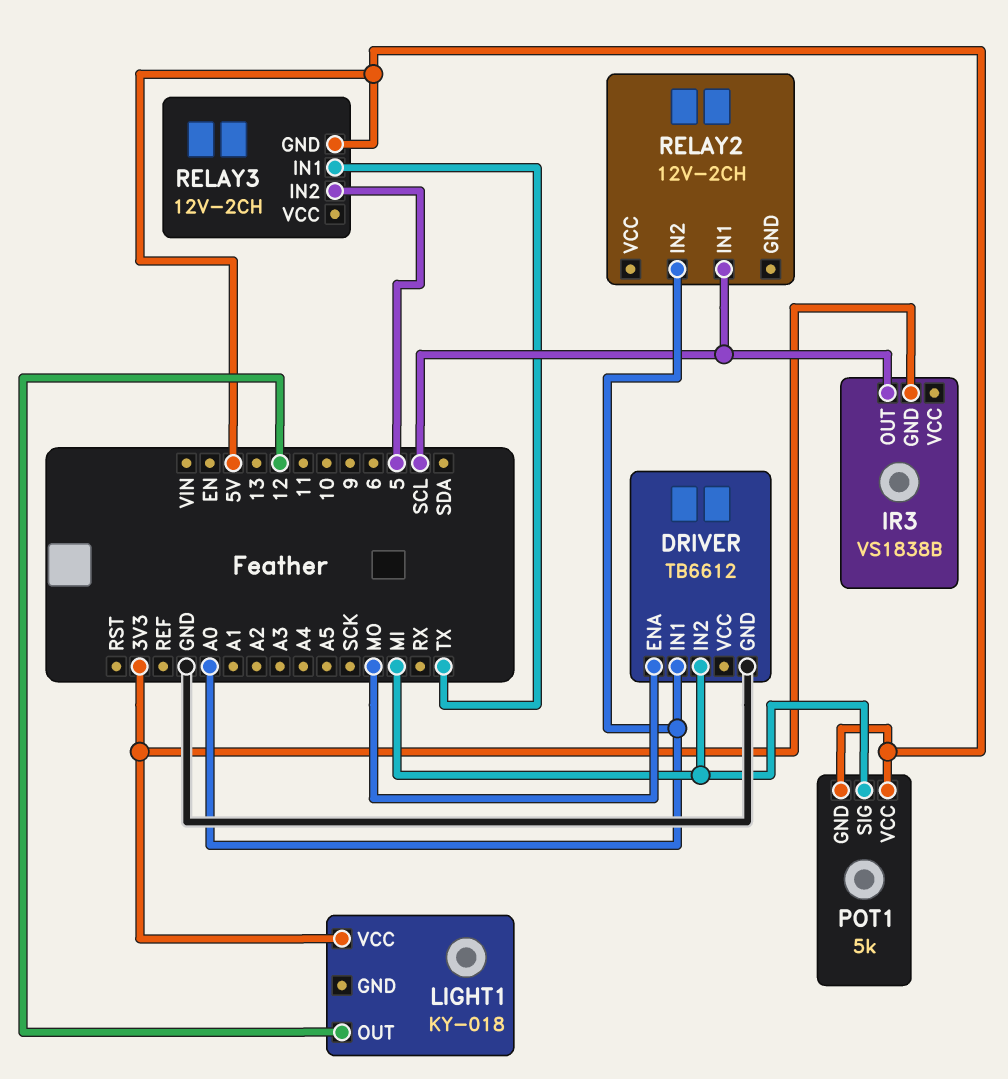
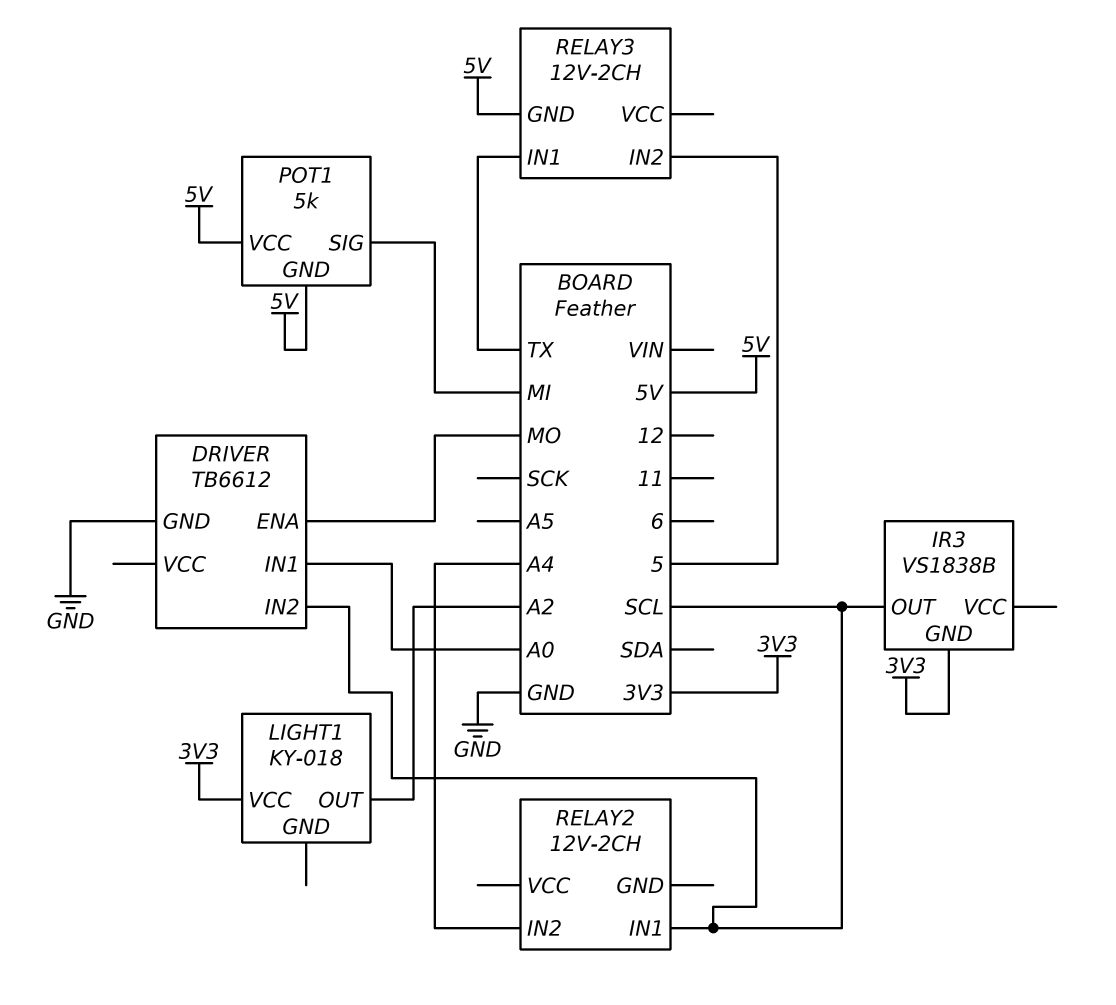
DRIVER pin IN2: MI -> SCL
LIGHT1 pin OUT: 12 -> A2
RELAY2 pin IN2: A0 -> A4

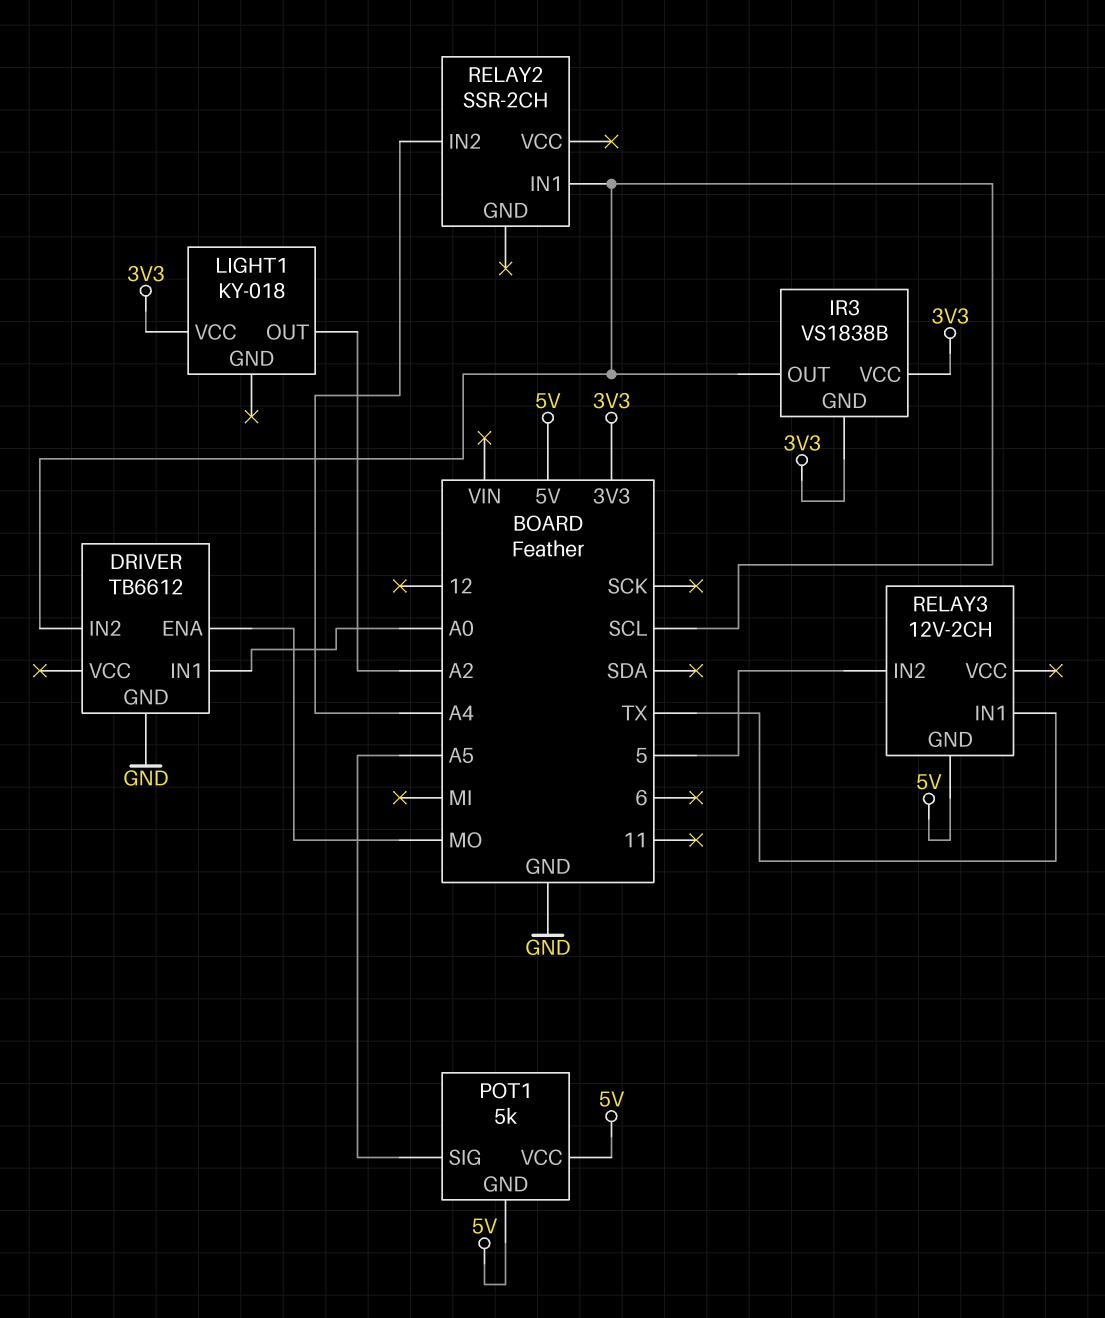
IR3 pin VCC: none -> 3V3
POT1 pin SIG: MI -> A5
RELAY2: 12V-2CH -> SSR-2CH

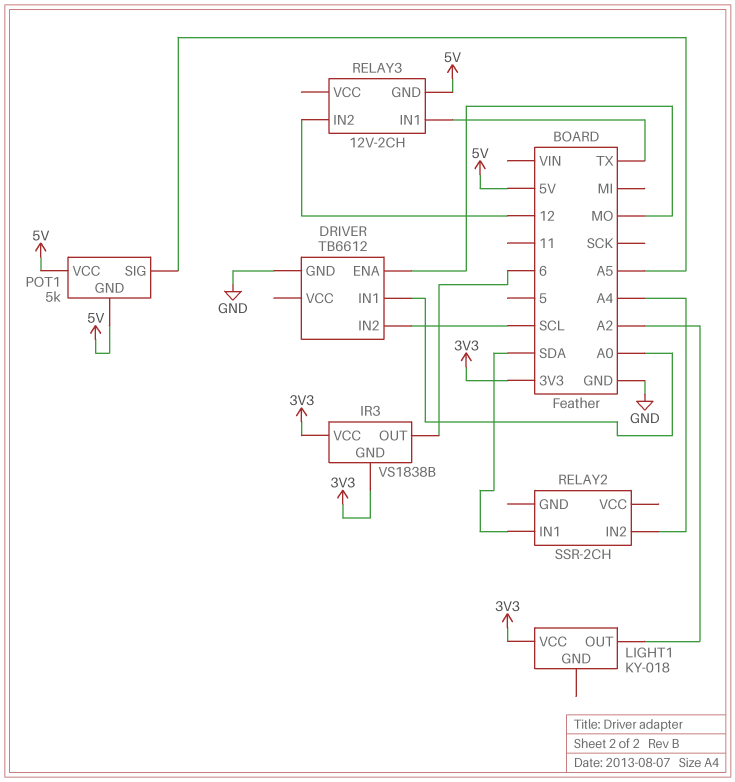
IR3 pin OUT: SCL -> 6
RELAY2 pin IN1: SCL -> SDA
RELAY3 pin IN2: 5 -> 12

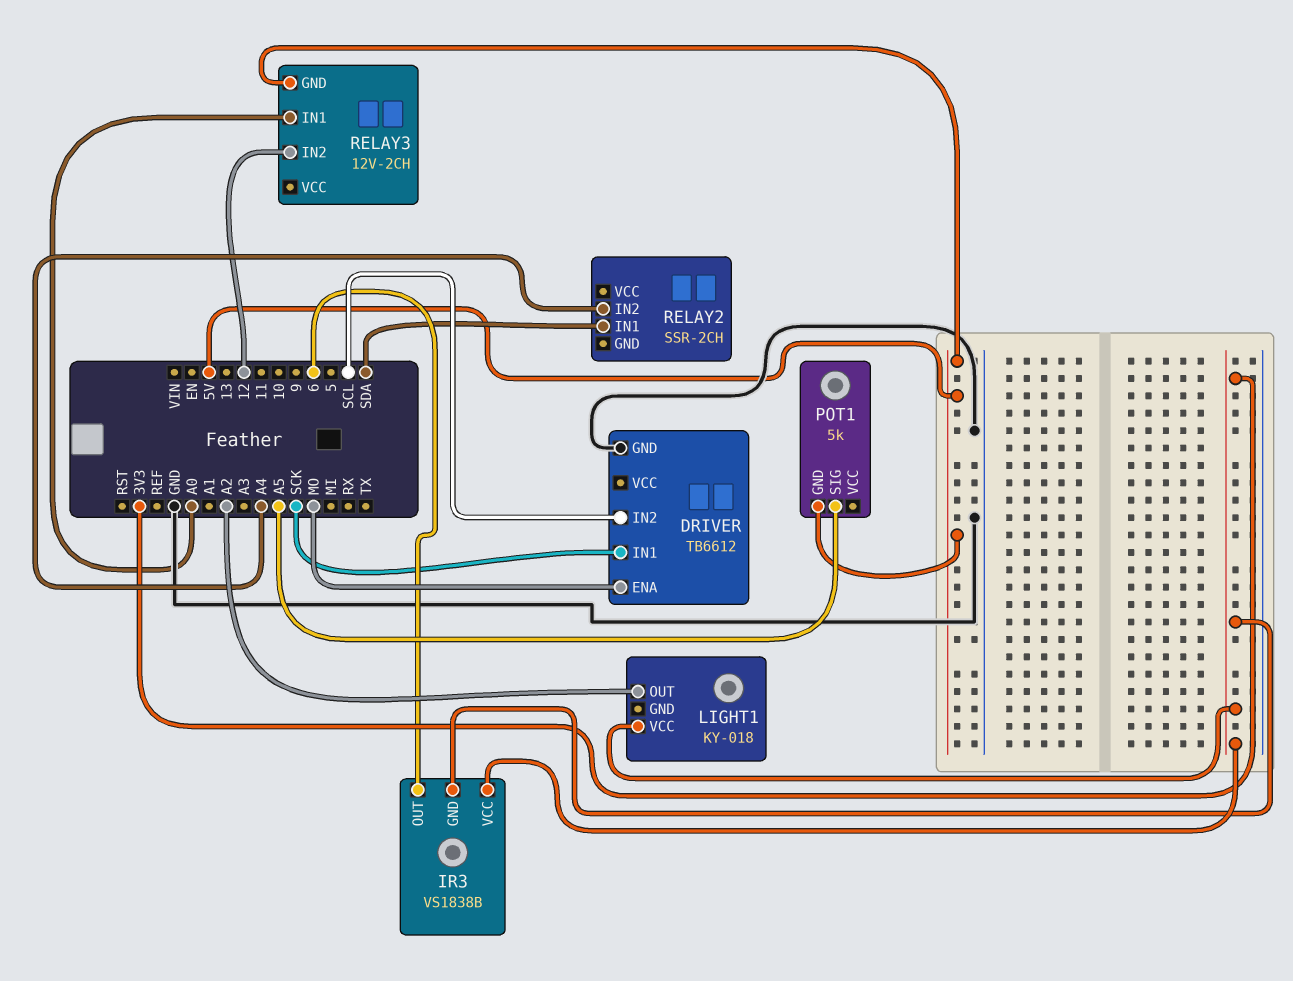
DRIVER pin IN1: A0 -> SCK
POT1 pin VCC: 5V -> none
RELAY3 pin IN1: TX -> A0

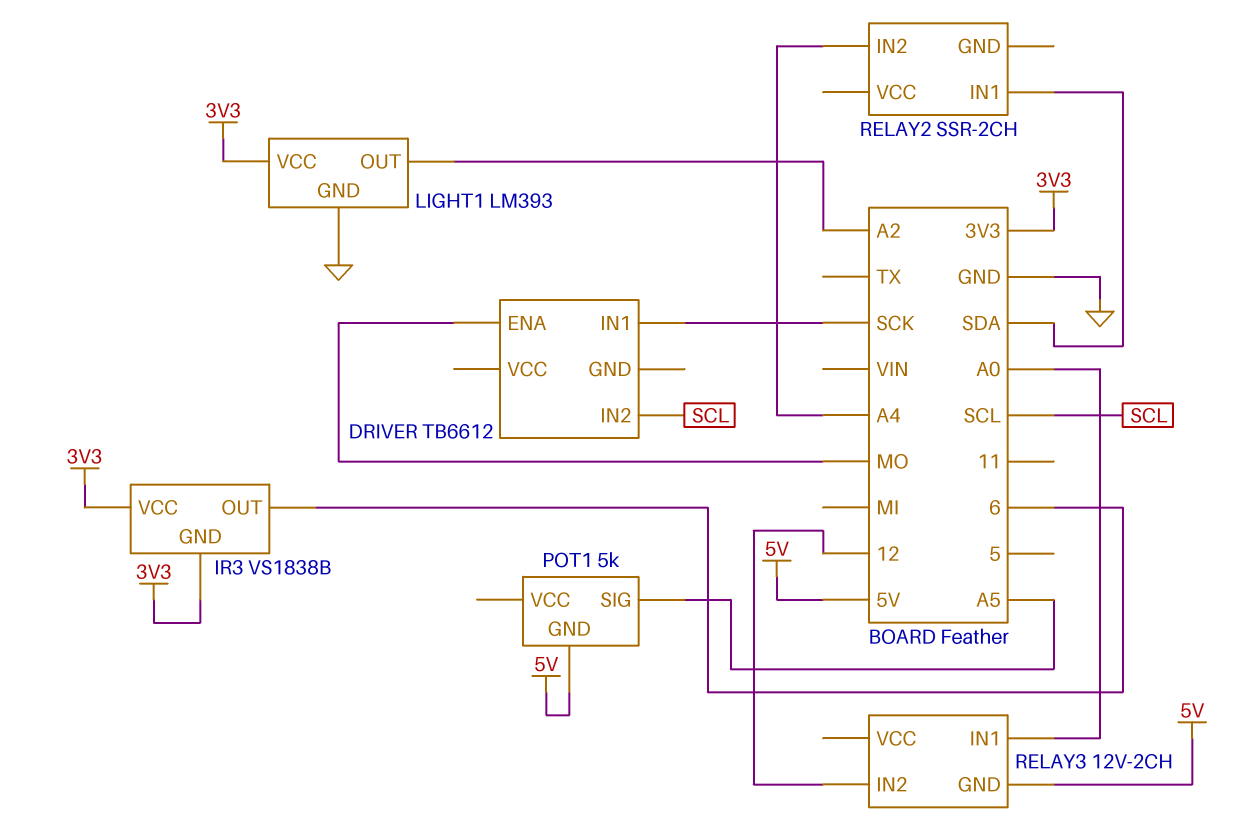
DRIVER pin GND: GND -> none
LIGHT1: KY-018 -> LM393
LIGHT1 pin GND: none -> GND

